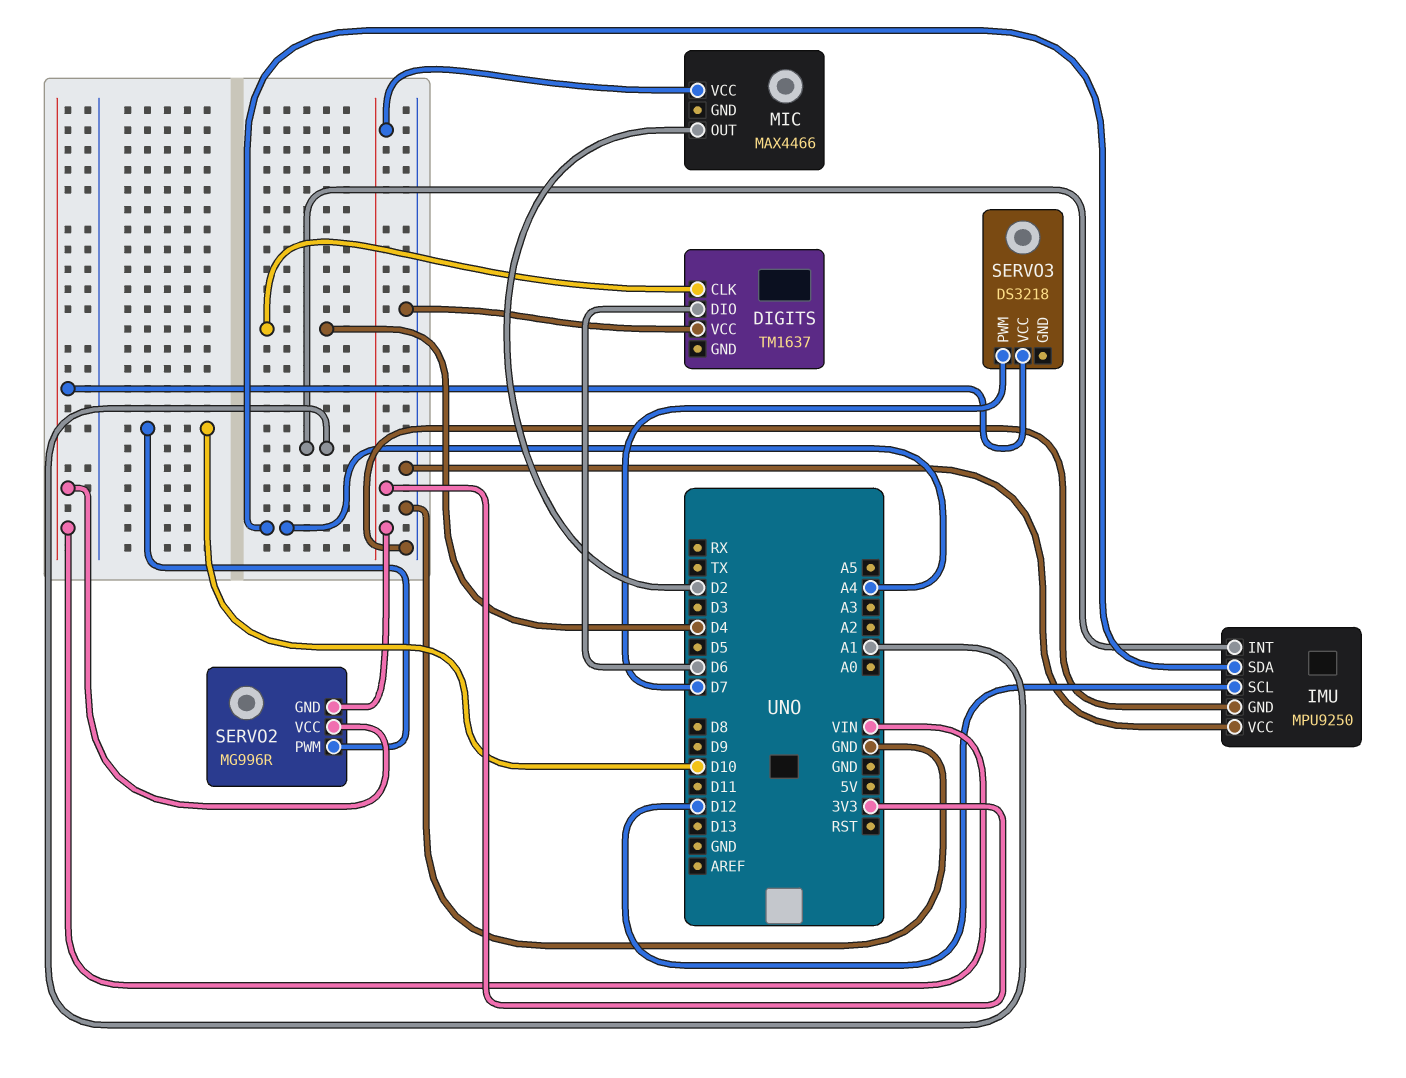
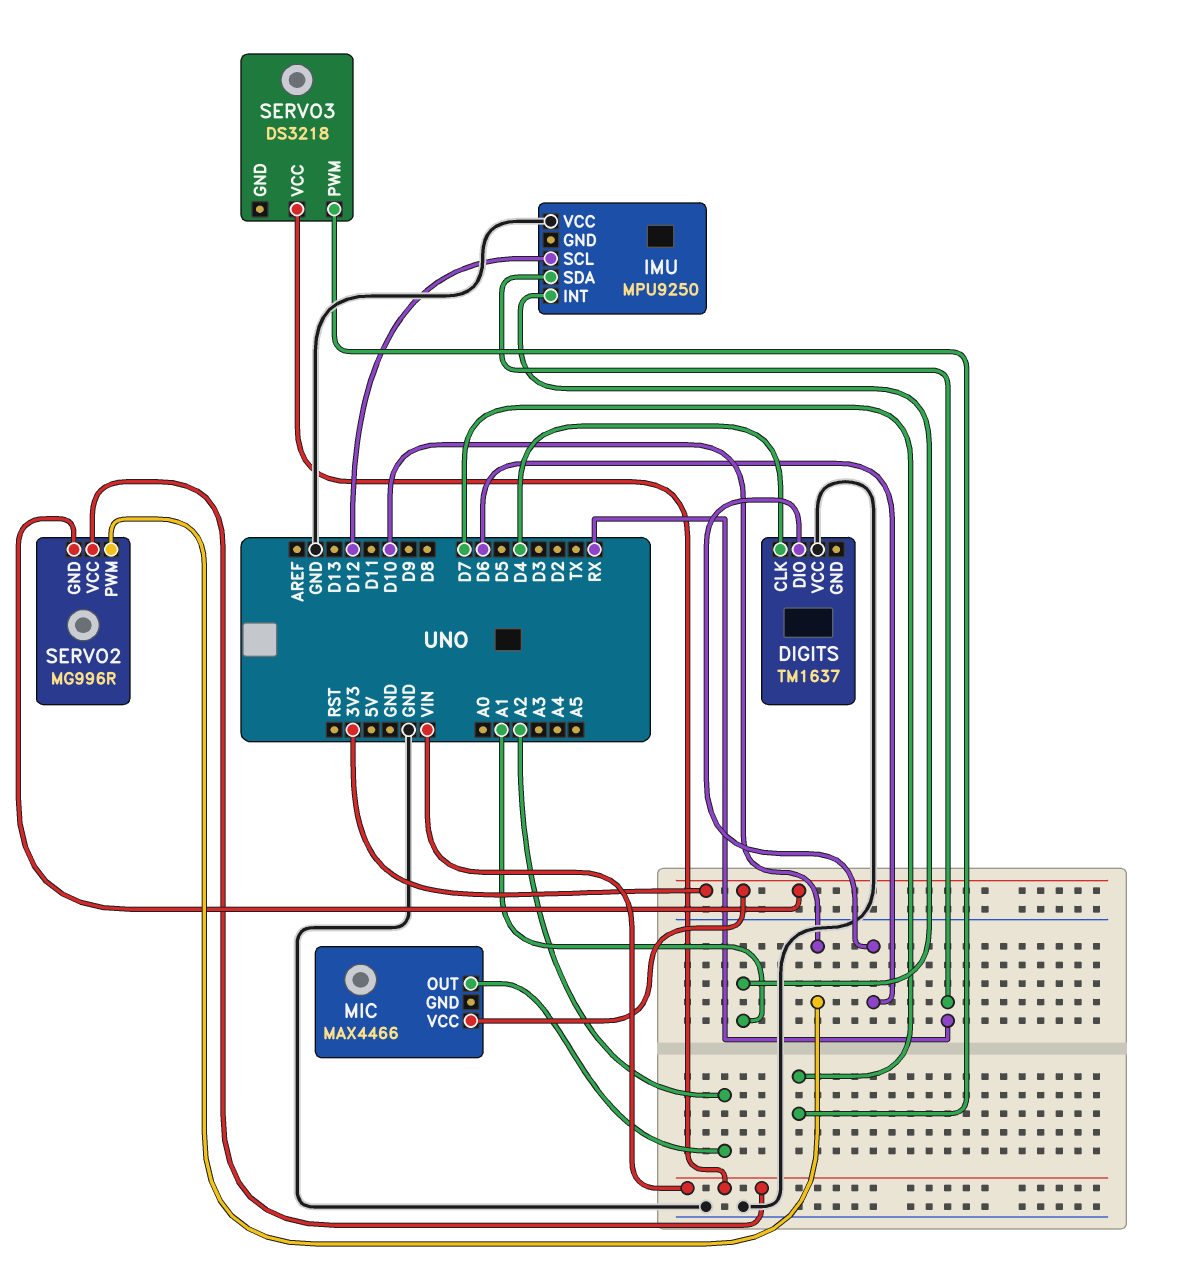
IMU pin GND: GND -> none
IMU pin SDA: A4 -> RX
MIC pin OUT: D2 -> A2

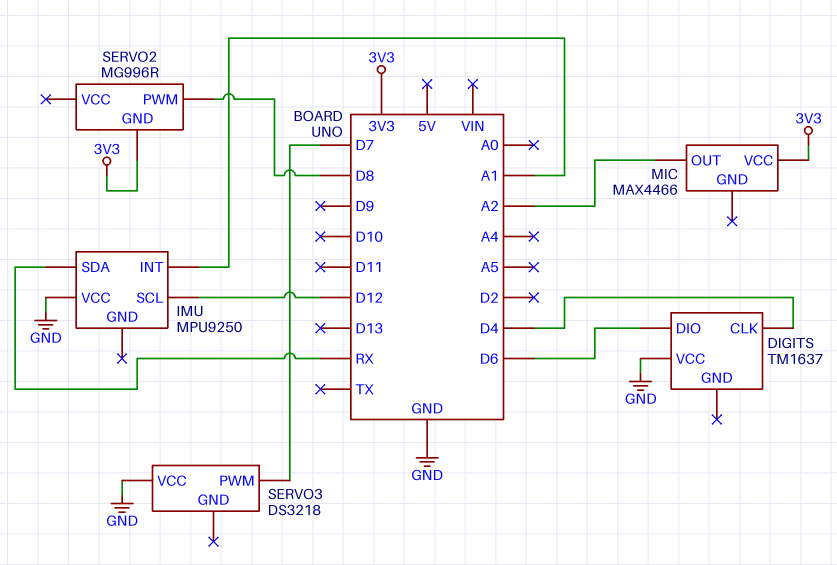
SERVO2 pin PWM: D10 -> D8
SERVO2 pin VCC: VIN -> none
SERVO3 pin VCC: VIN -> GND

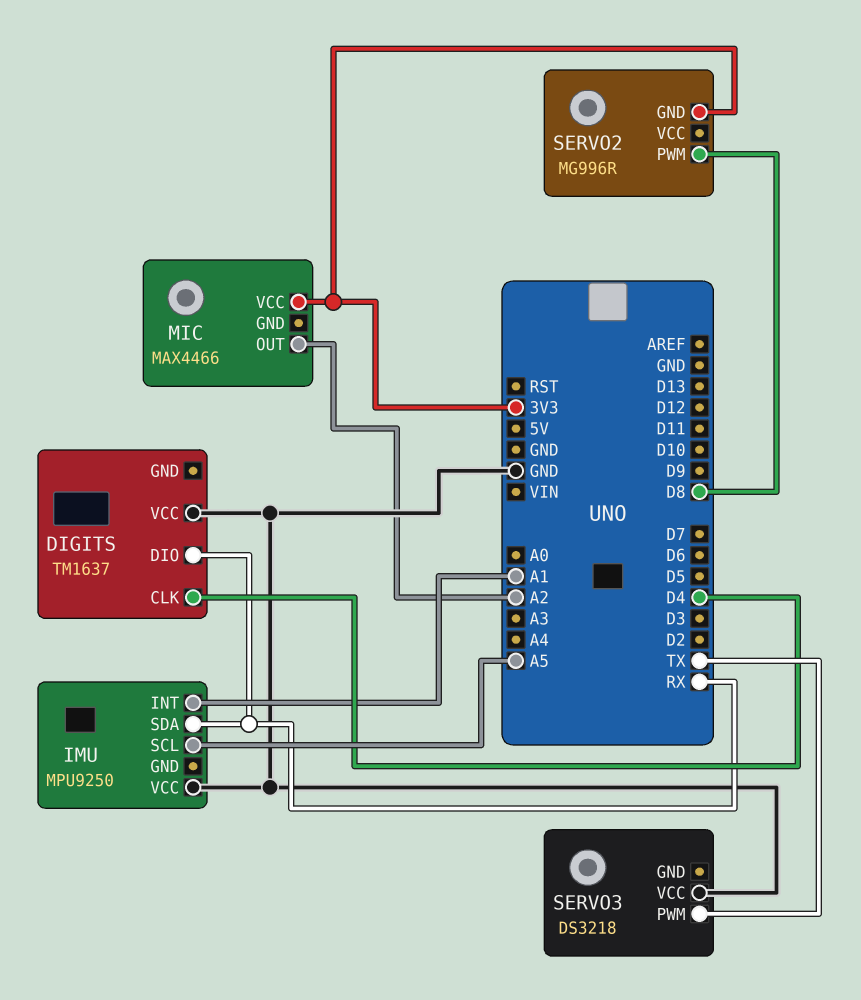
DIGITS pin DIO: D6 -> RX
IMU pin SCL: D12 -> A5
SERVO3 pin PWM: D7 -> TX

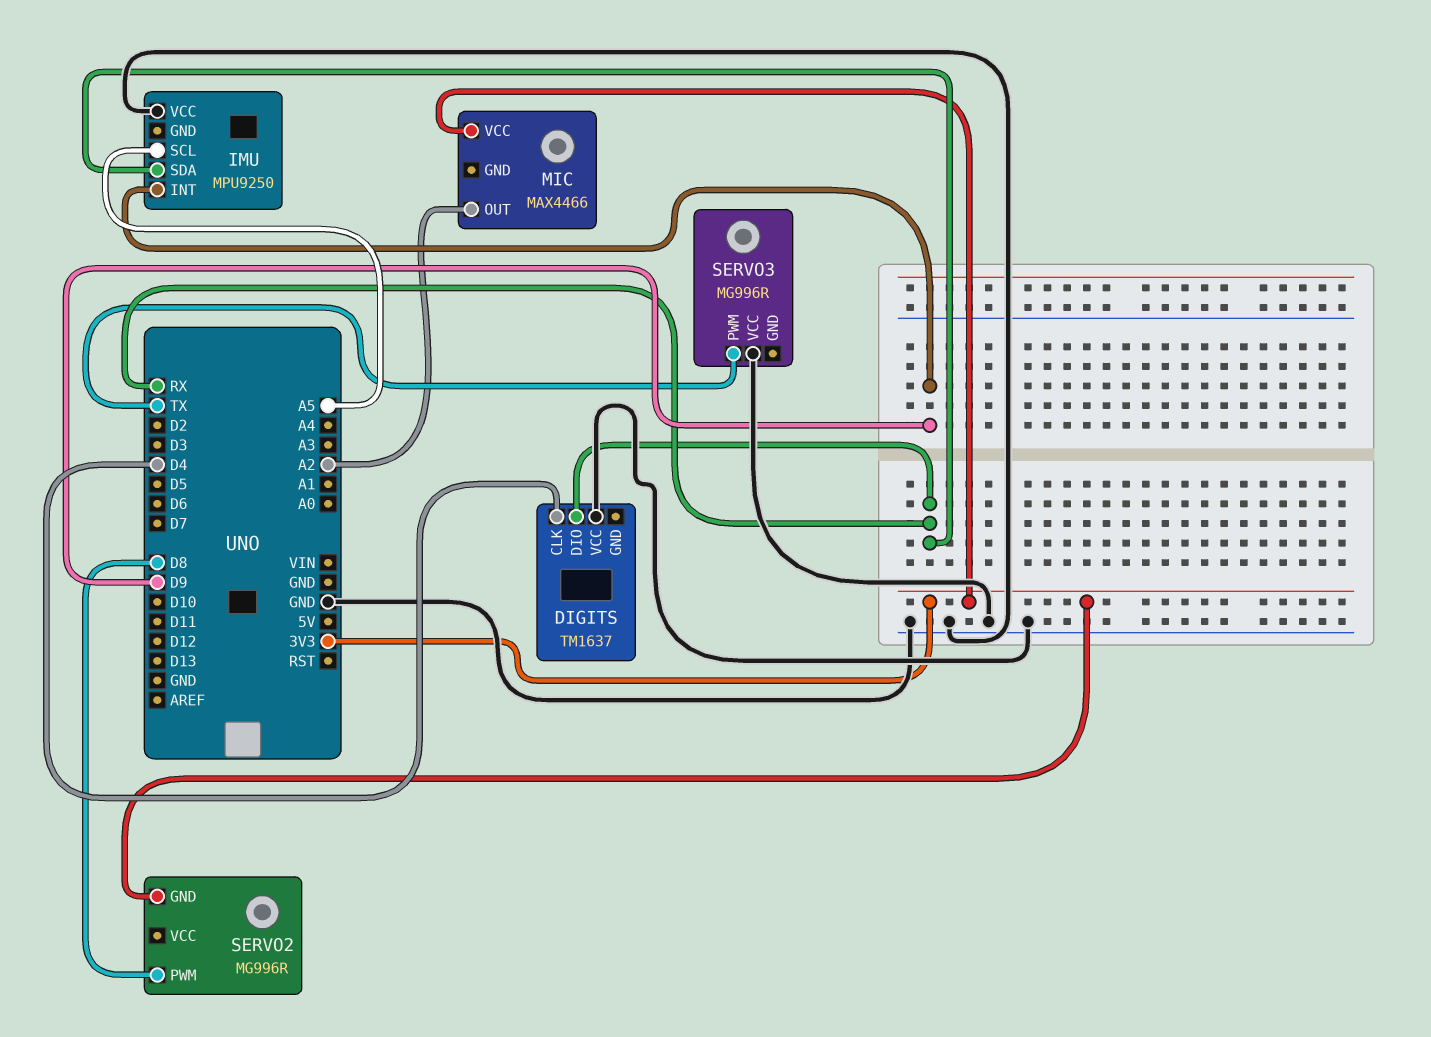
IMU pin INT: A1 -> D9
SERVO3: DS3218 -> MG996R

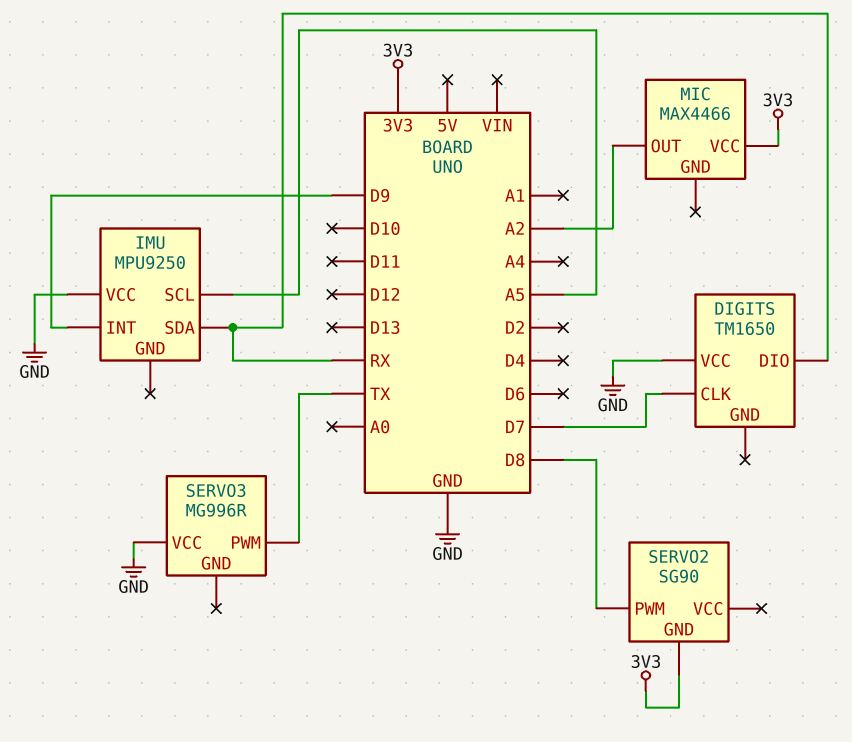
DIGITS: TM1637 -> TM1650
DIGITS pin CLK: D4 -> D7
SERVO2: MG996R -> SG90

